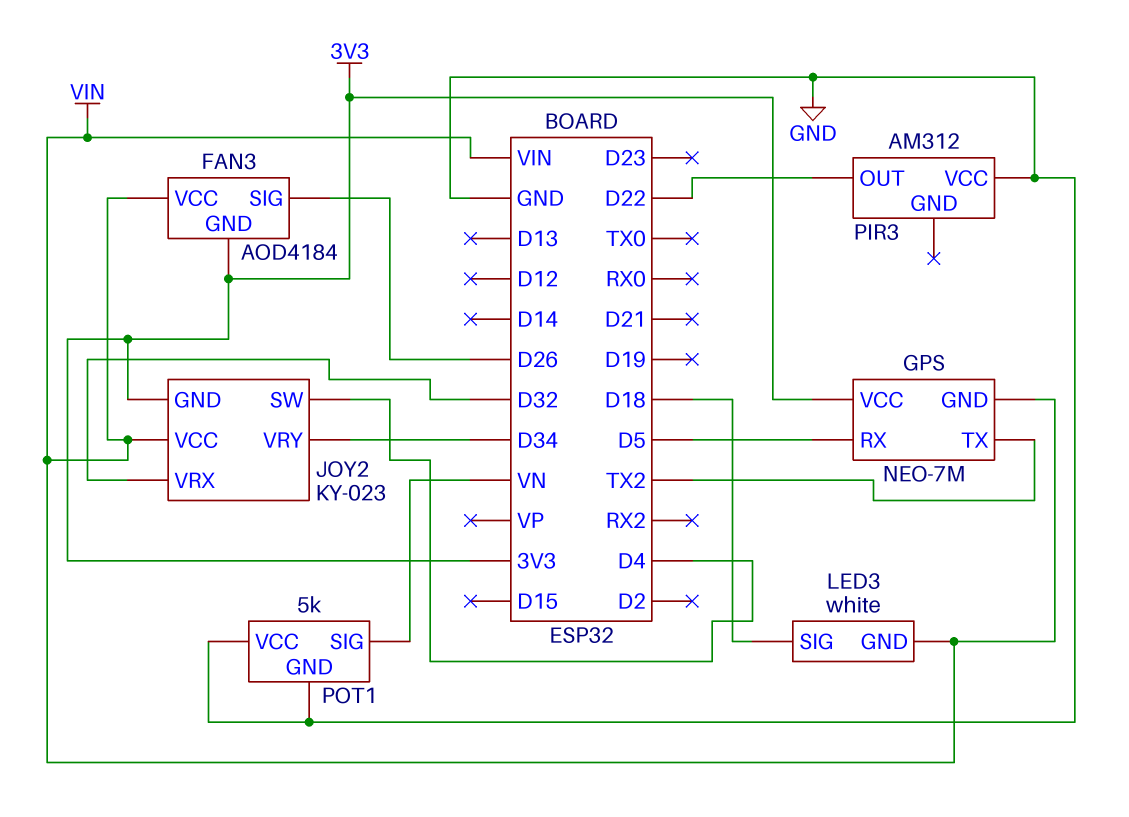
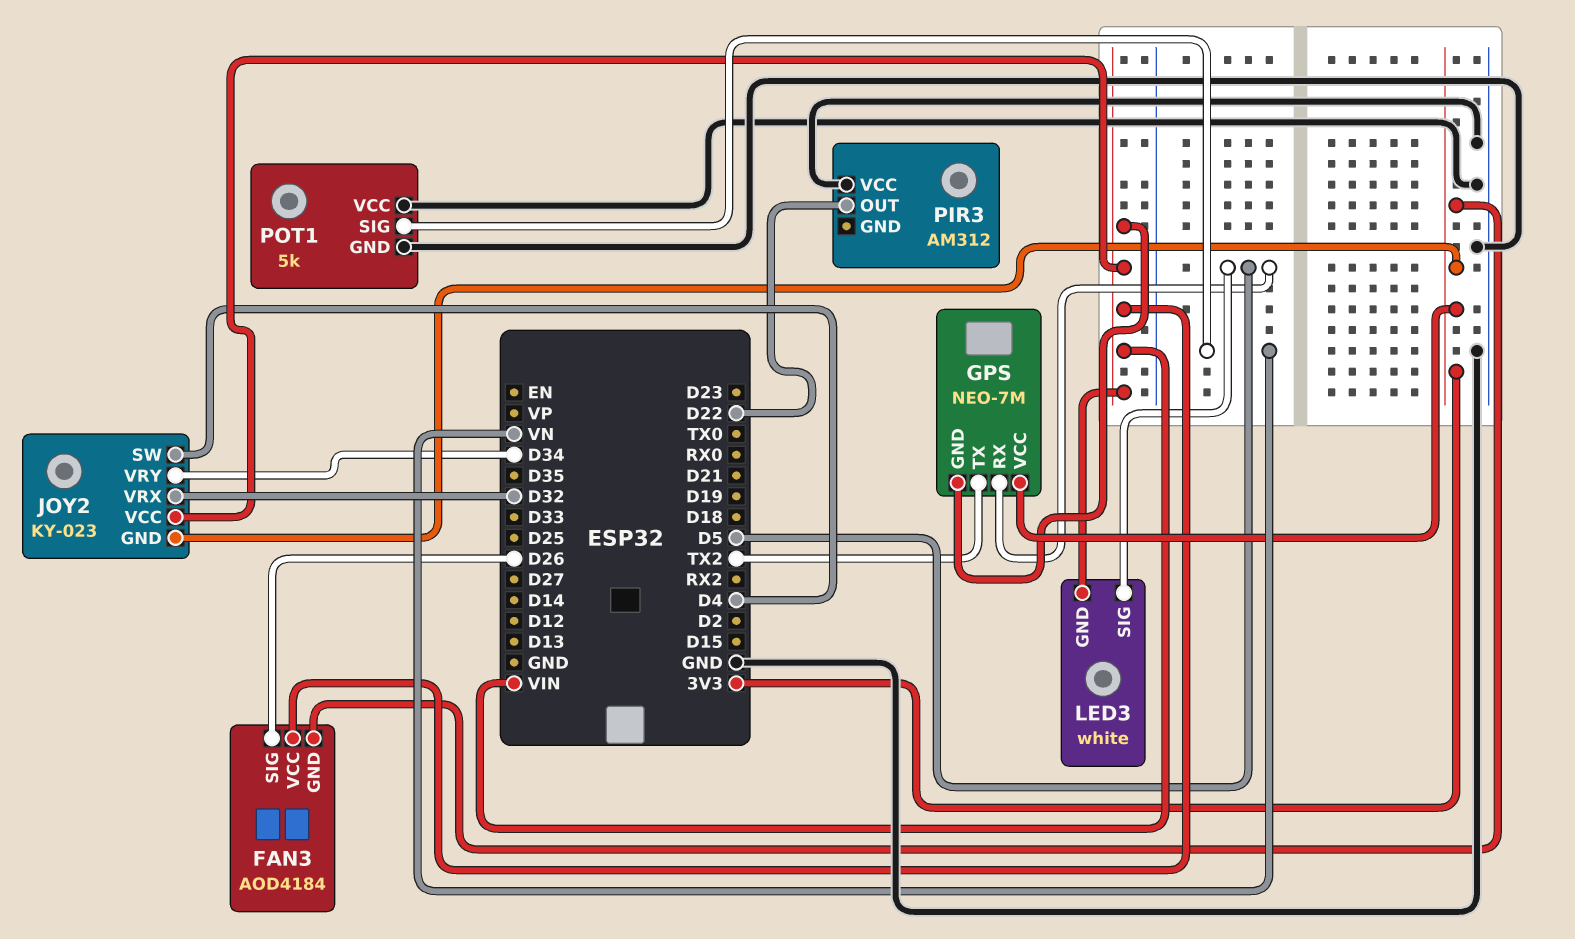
LED3 pin SIG: D18 -> D5

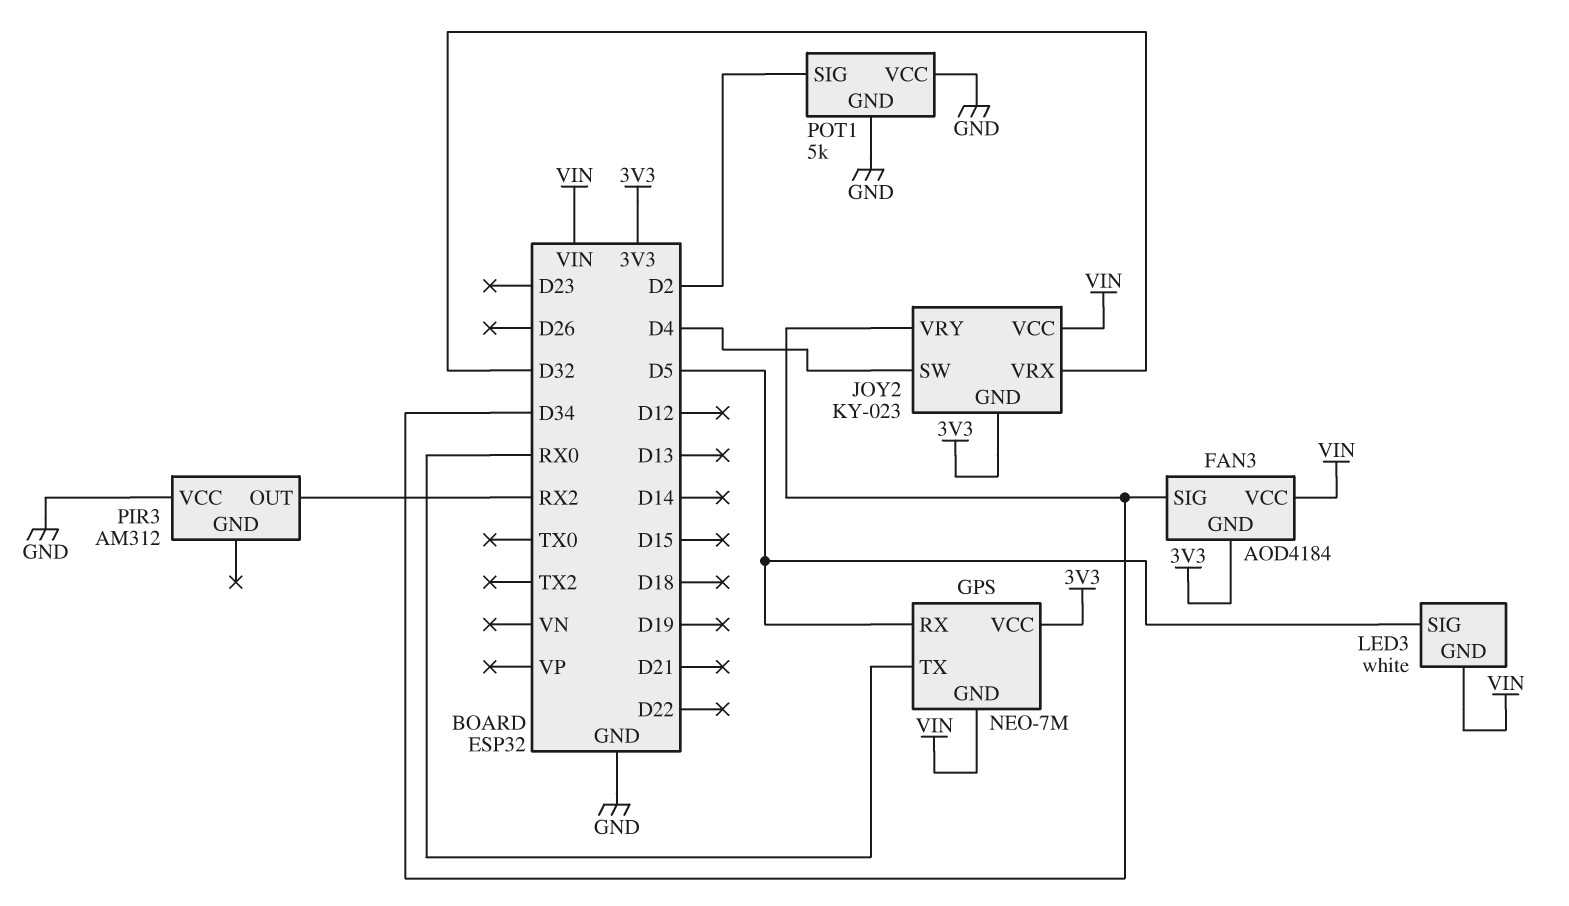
FAN3 pin SIG: D26 -> D34
GPS pin TX: TX2 -> RX0
PIR3 pin OUT: D22 -> RX2
POT1 pin SIG: VN -> D2

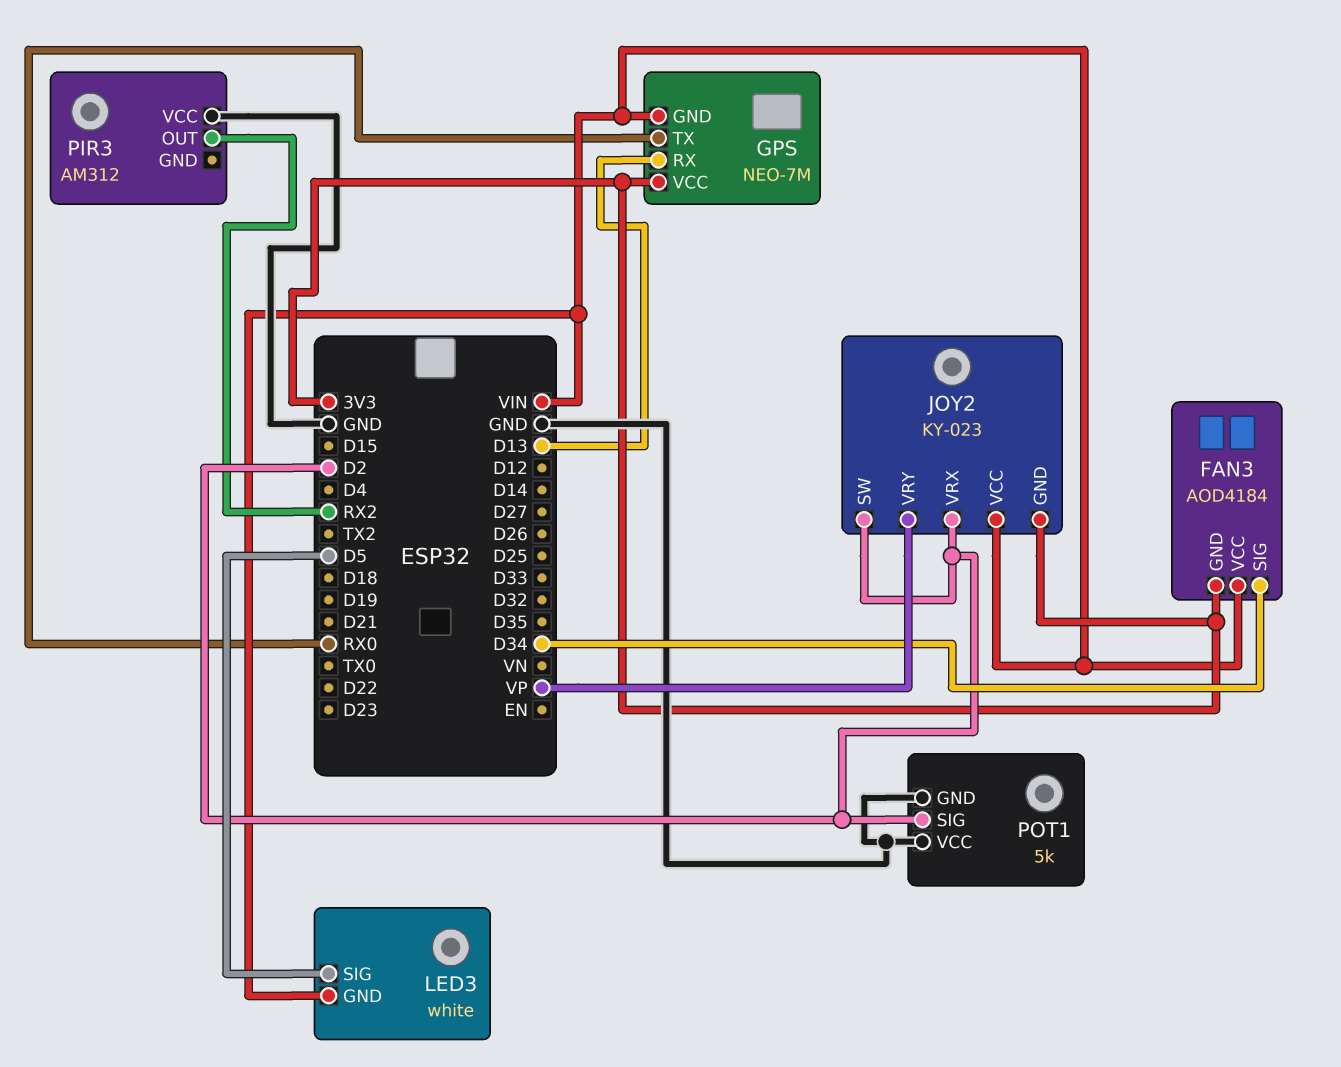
GPS pin RX: D5 -> D13
JOY2 pin SW: D4 -> D2
JOY2 pin VRX: D32 -> D2
JOY2 pin VRY: D34 -> VP

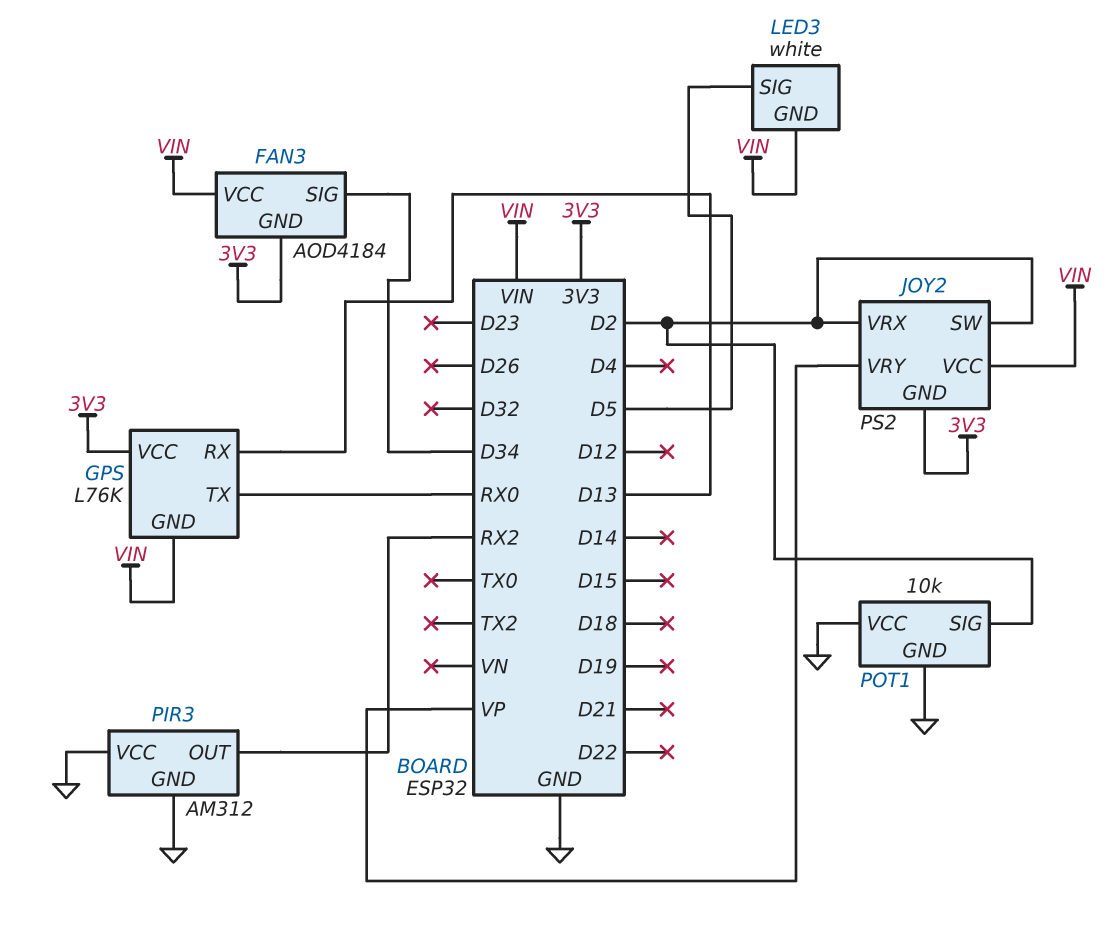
GPS: NEO-7M -> L76K
JOY2: KY-023 -> PS2
PIR3 pin GND: none -> GND
POT1: 5k -> 10k

